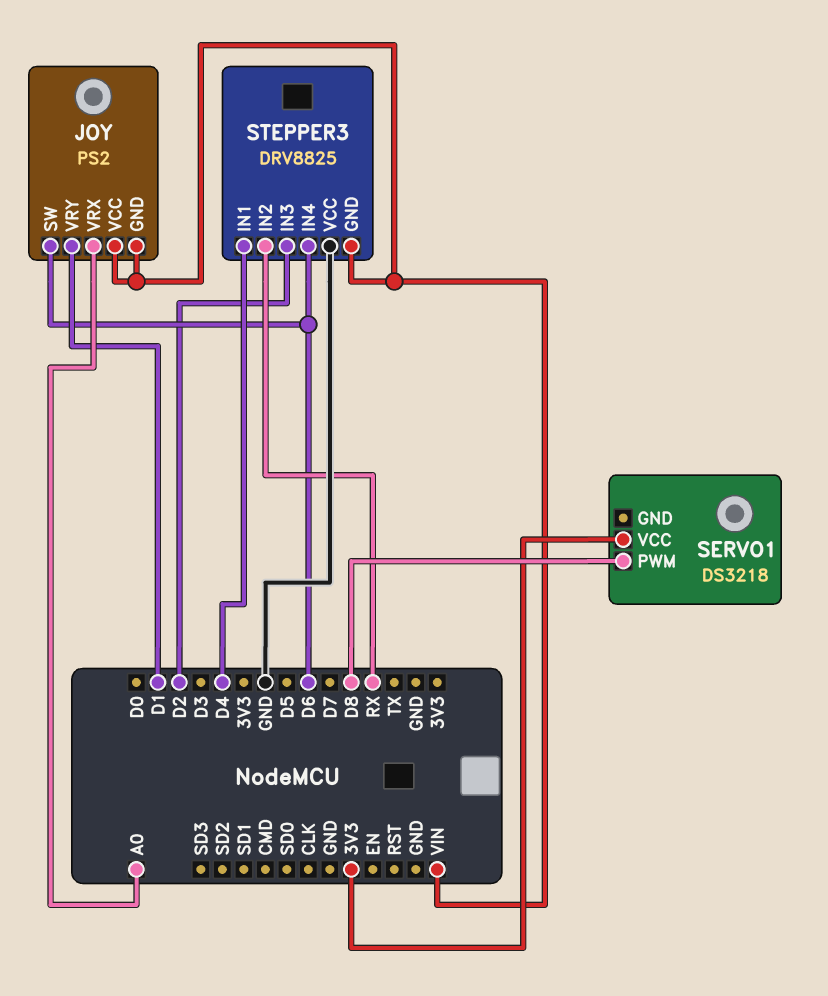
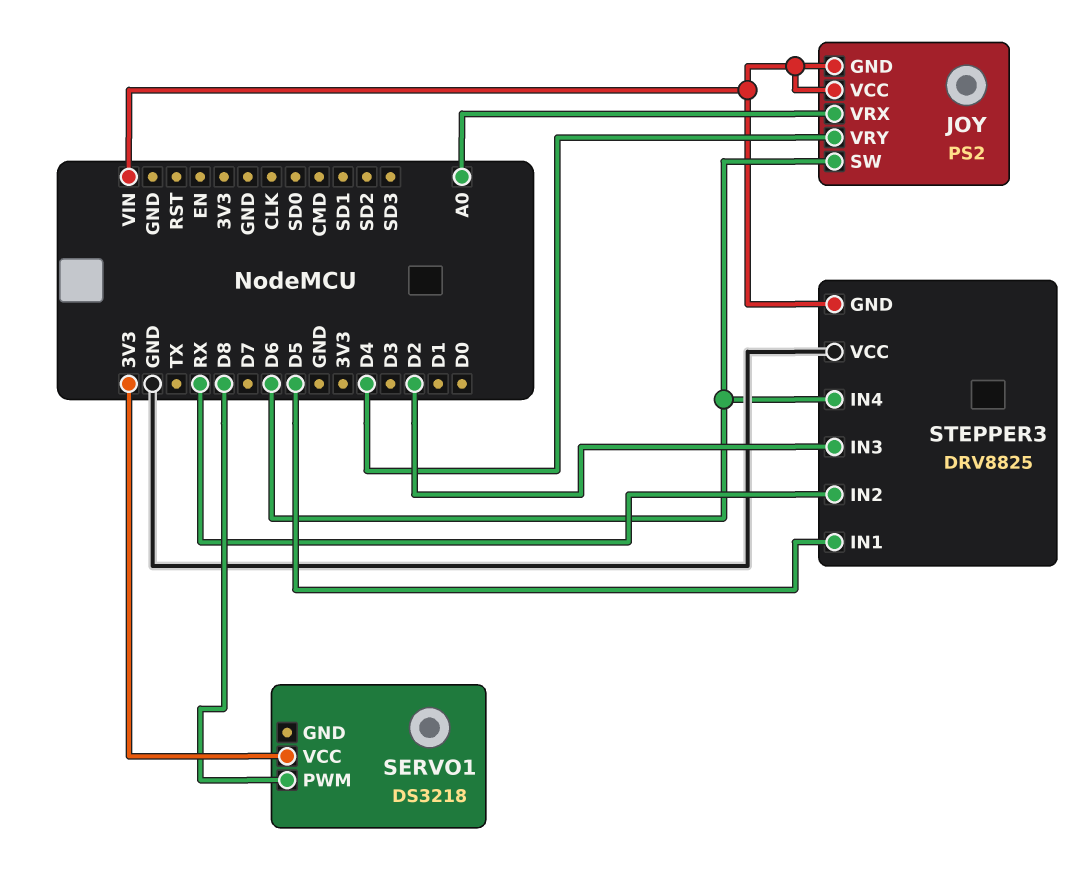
JOY pin VRY: D1 -> D4
STEPPER3 pin IN1: D4 -> D5

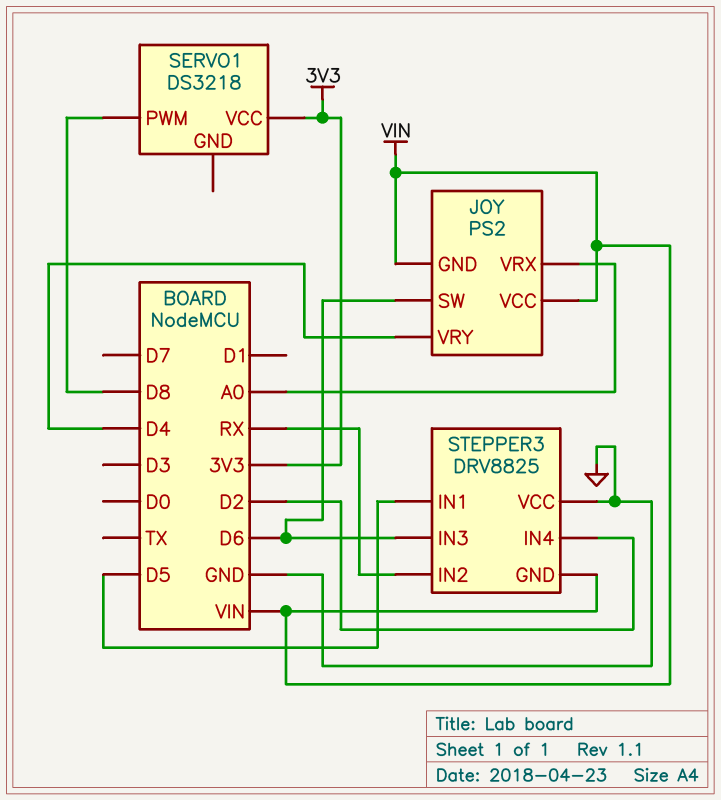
STEPPER3 pin IN3: D2 -> D6
STEPPER3 pin IN4: D6 -> D2

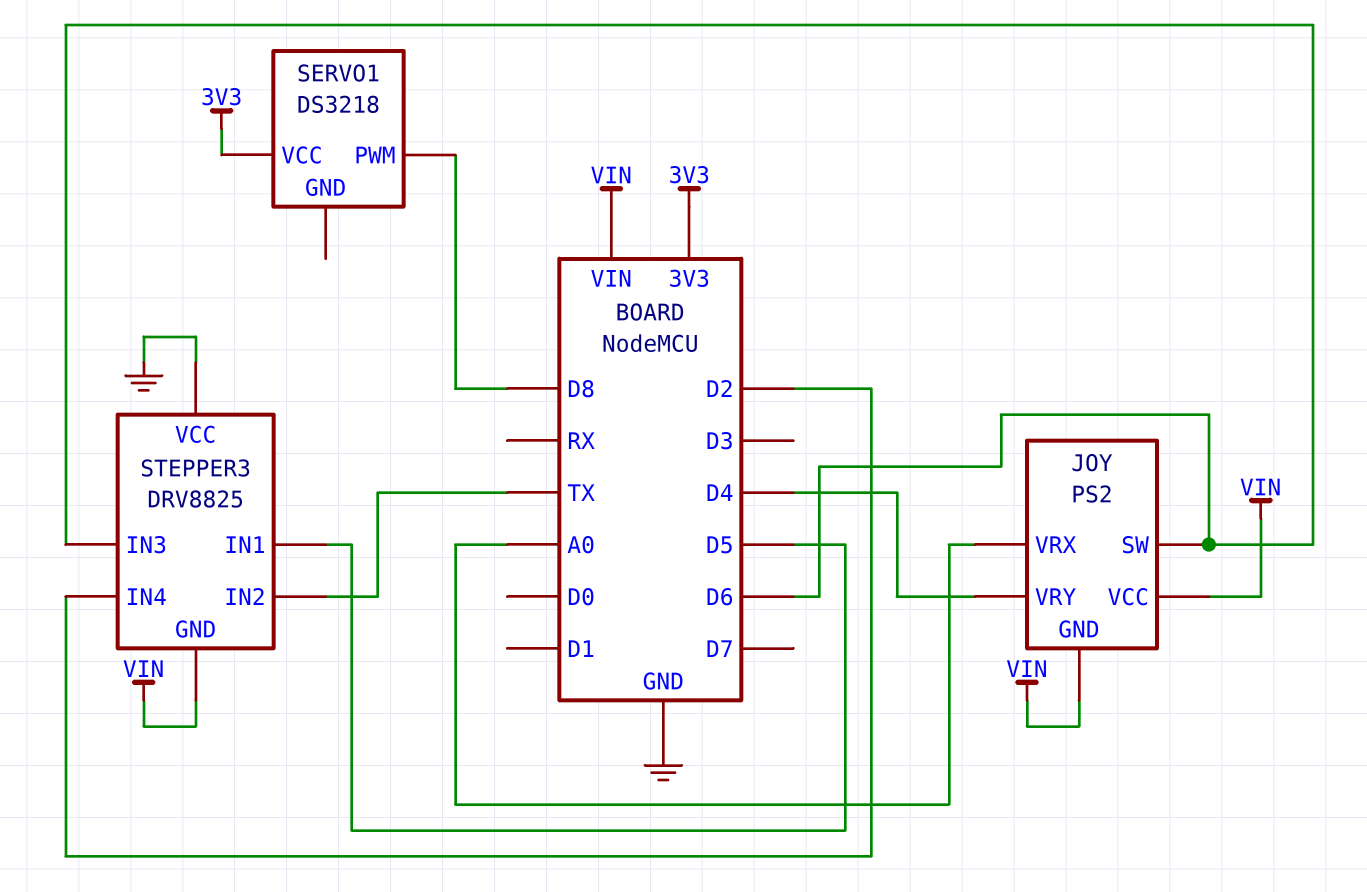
STEPPER3 pin IN2: RX -> TX

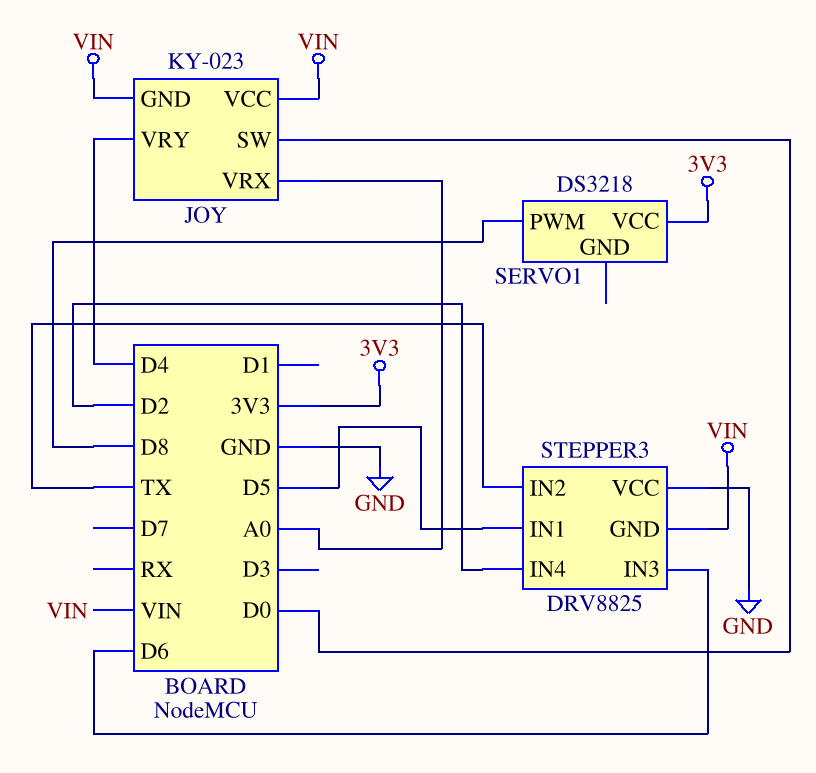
JOY: PS2 -> KY-023
JOY pin SW: D6 -> D0

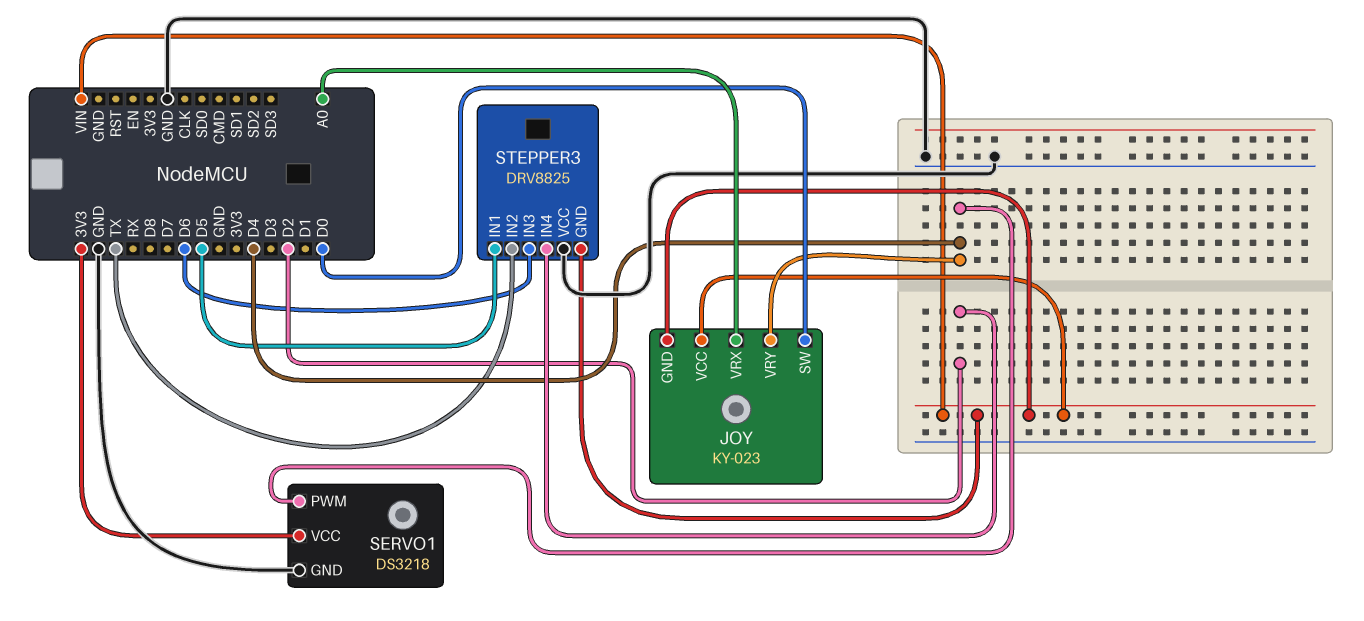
SERVO1 pin GND: none -> GND
SERVO1 pin PWM: D8 -> D4

